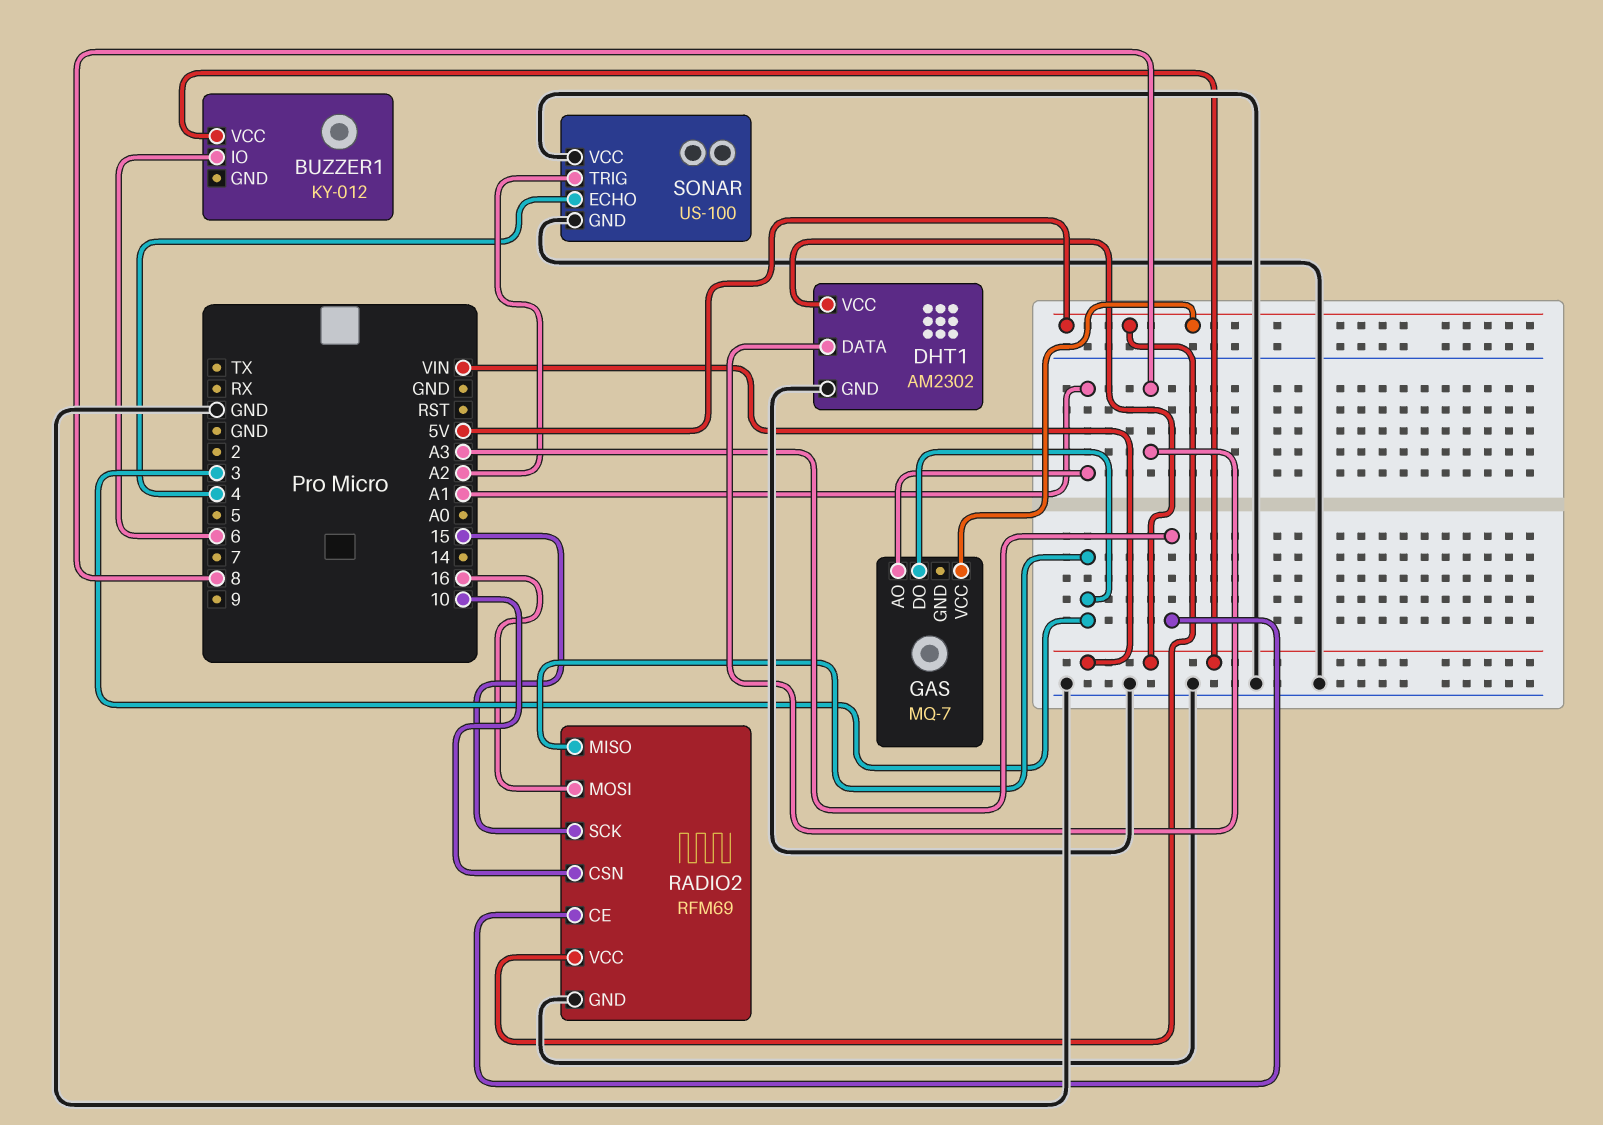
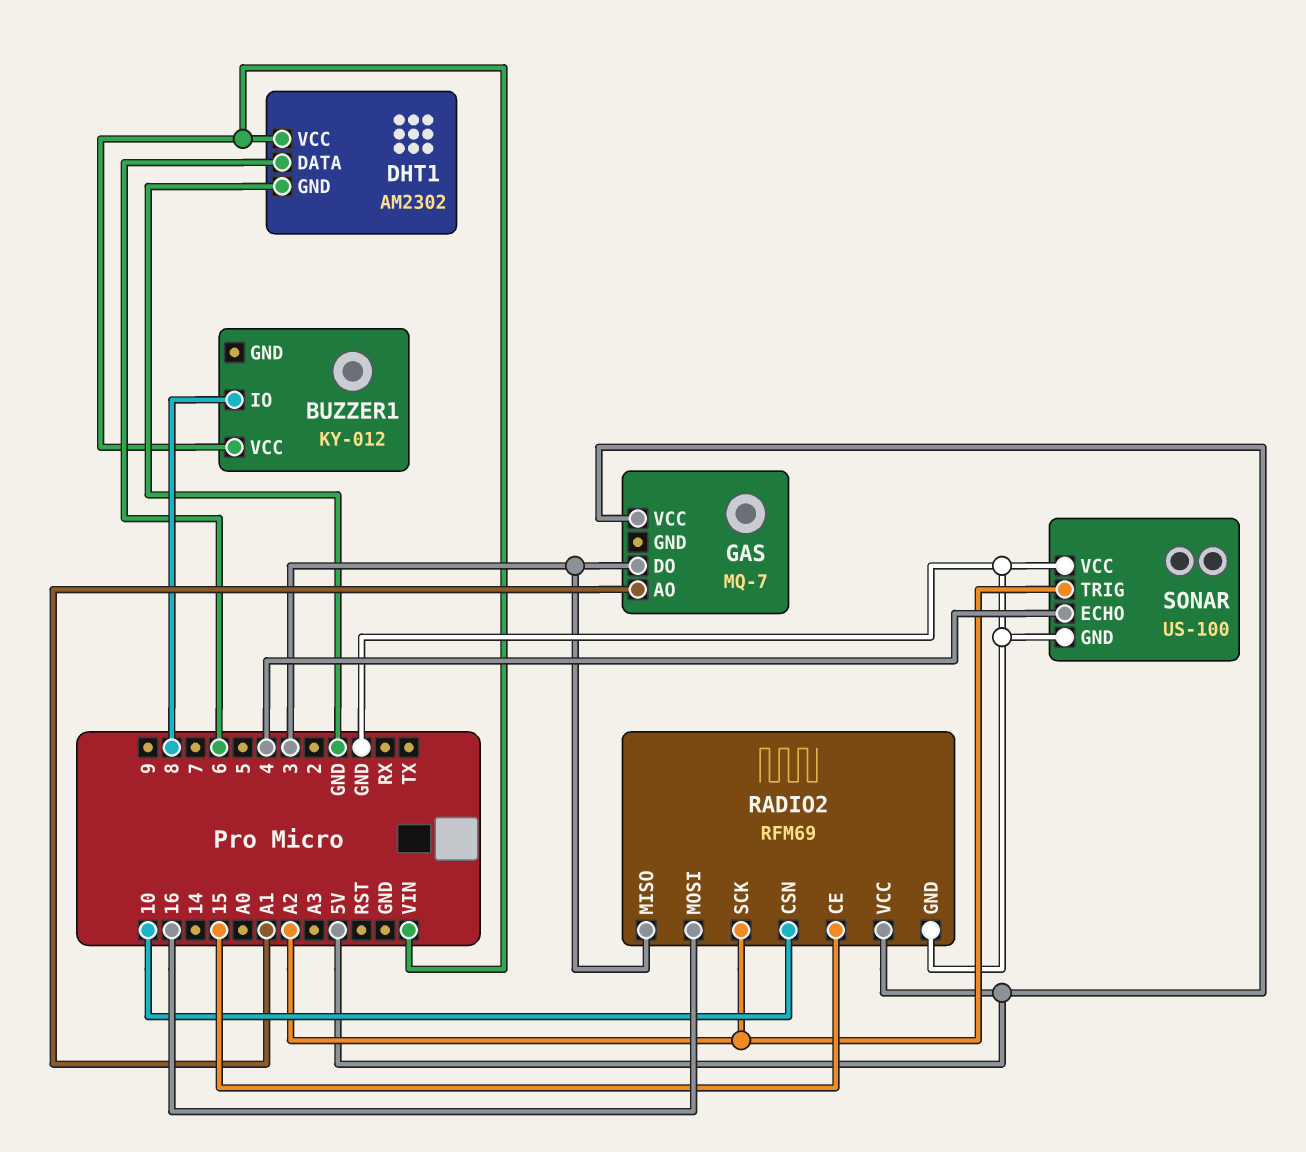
BUZZER1 pin IO: 6 -> 8
DHT1 pin DATA: 8 -> 6
RADIO2 pin CE: A3 -> 15
RADIO2 pin SCK: 15 -> A2

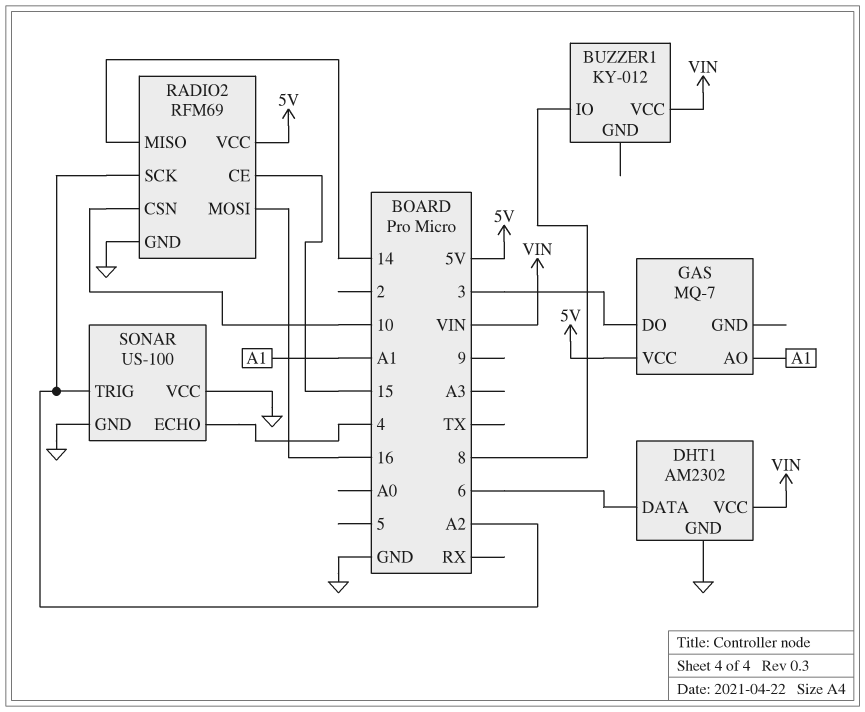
RADIO2 pin MISO: 3 -> 14

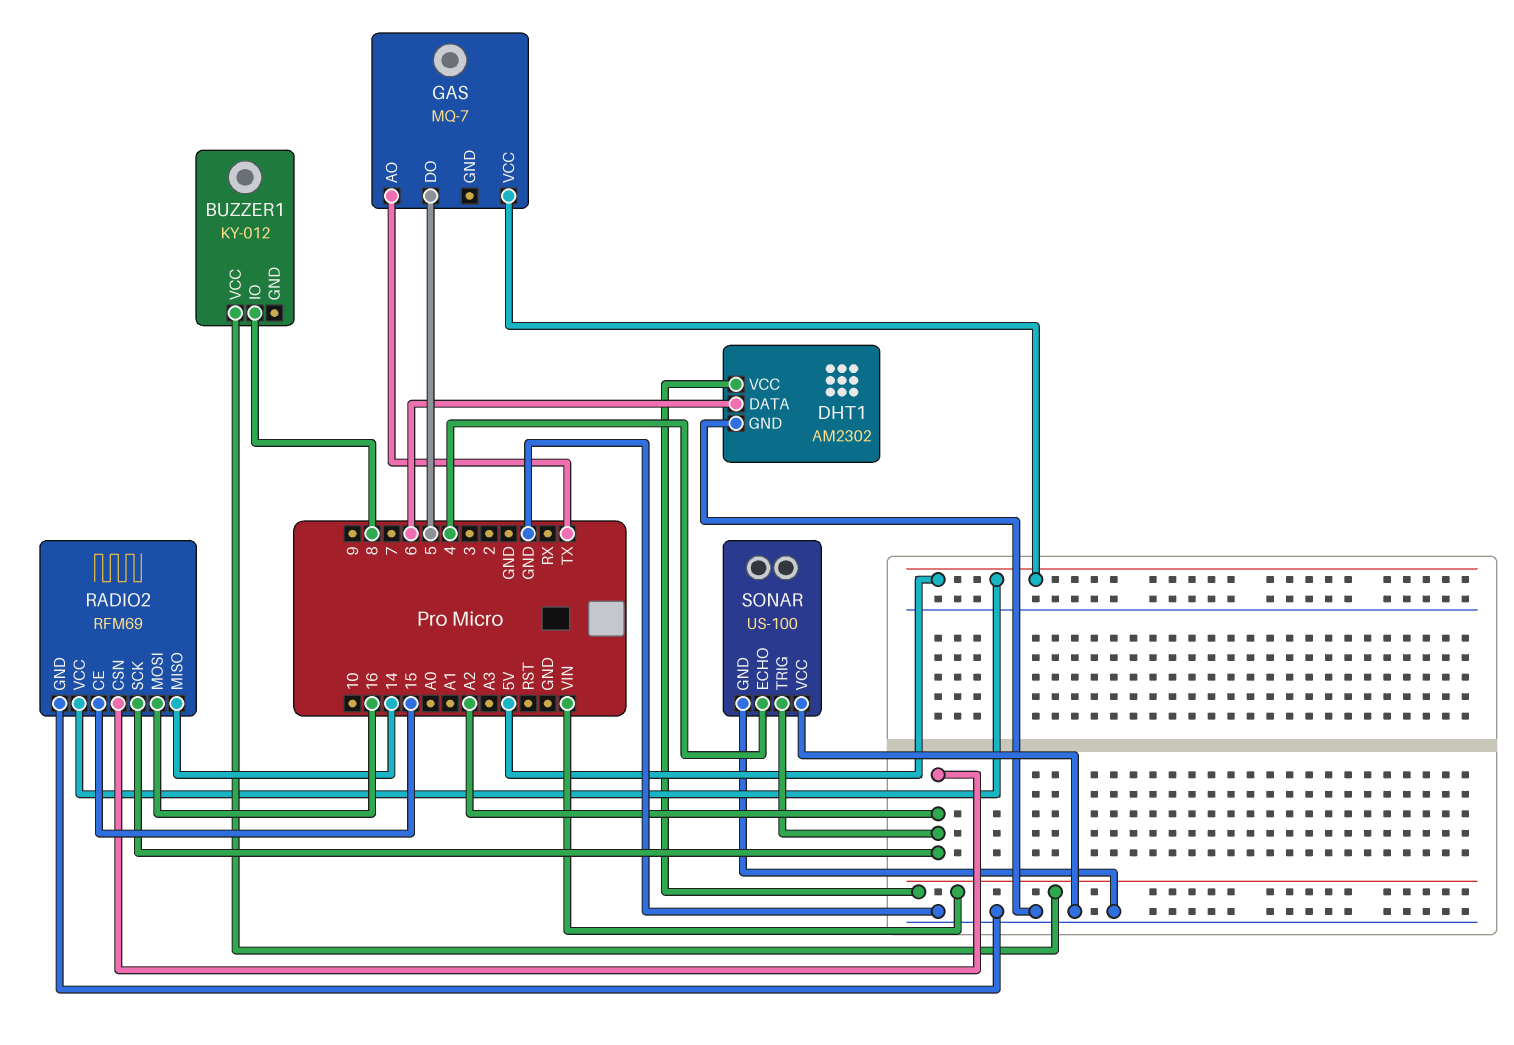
GAS pin AO: A1 -> TX
GAS pin DO: 3 -> 5
RADIO2 pin CSN: 10 -> A2

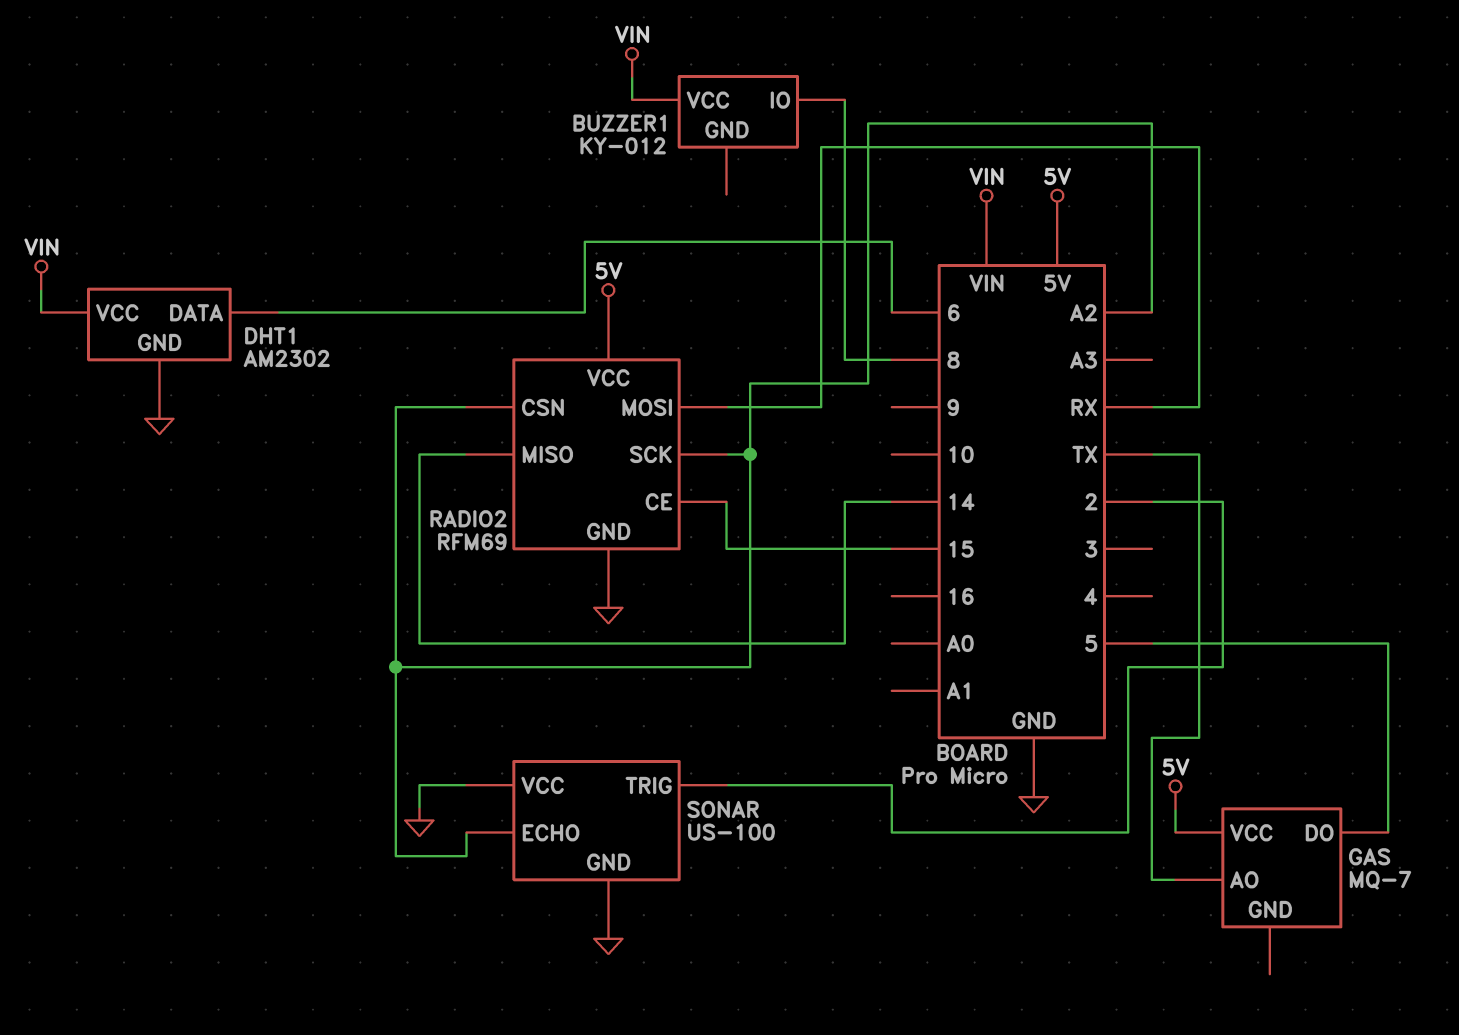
RADIO2 pin MOSI: 16 -> RX
SONAR pin ECHO: 4 -> A2
SONAR pin TRIG: A2 -> 2

